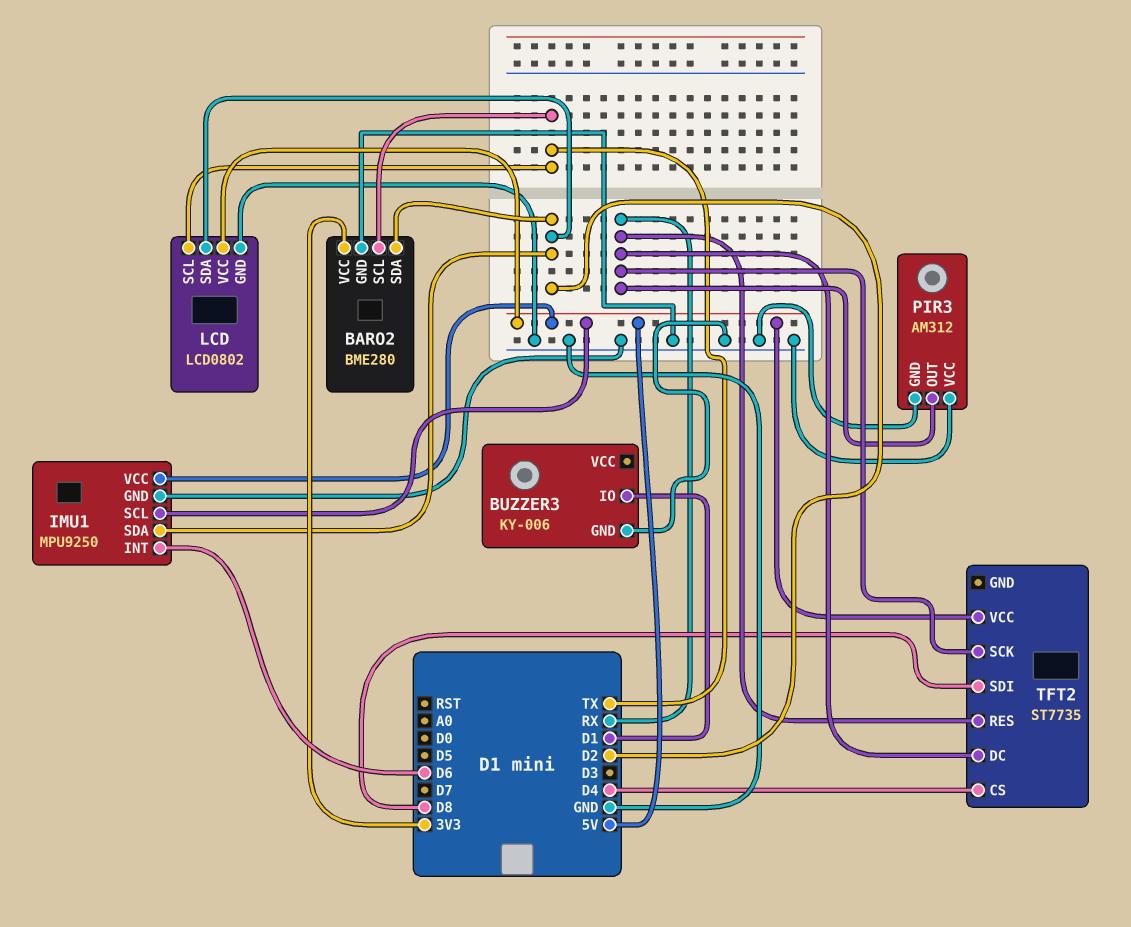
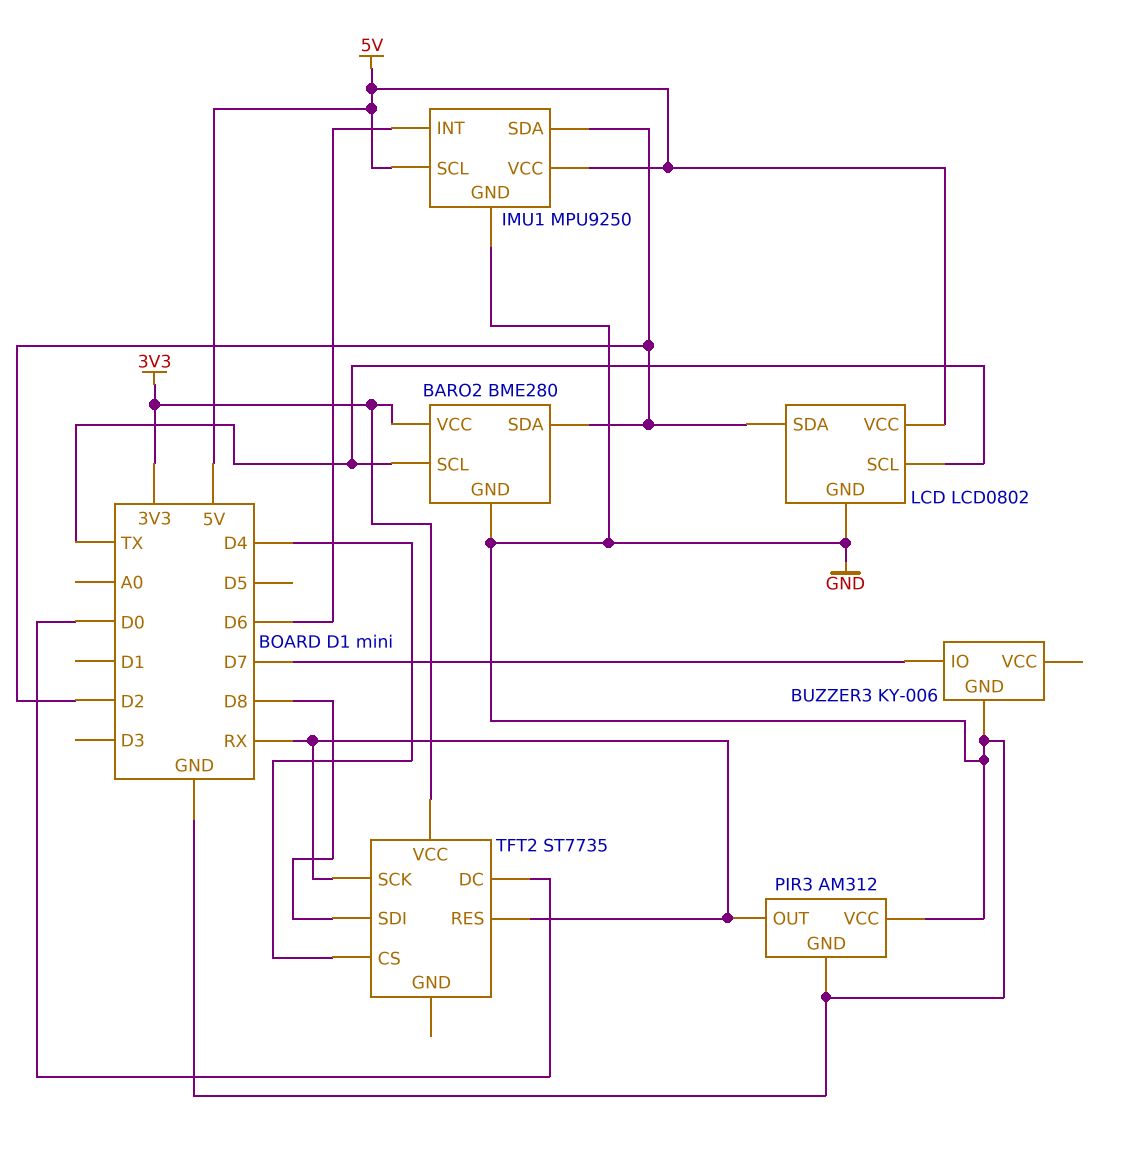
BUZZER3 pin IO: D1 -> D7
TFT2 pin DC: RX -> D0
TFT2 pin VCC: 5V -> 3V3

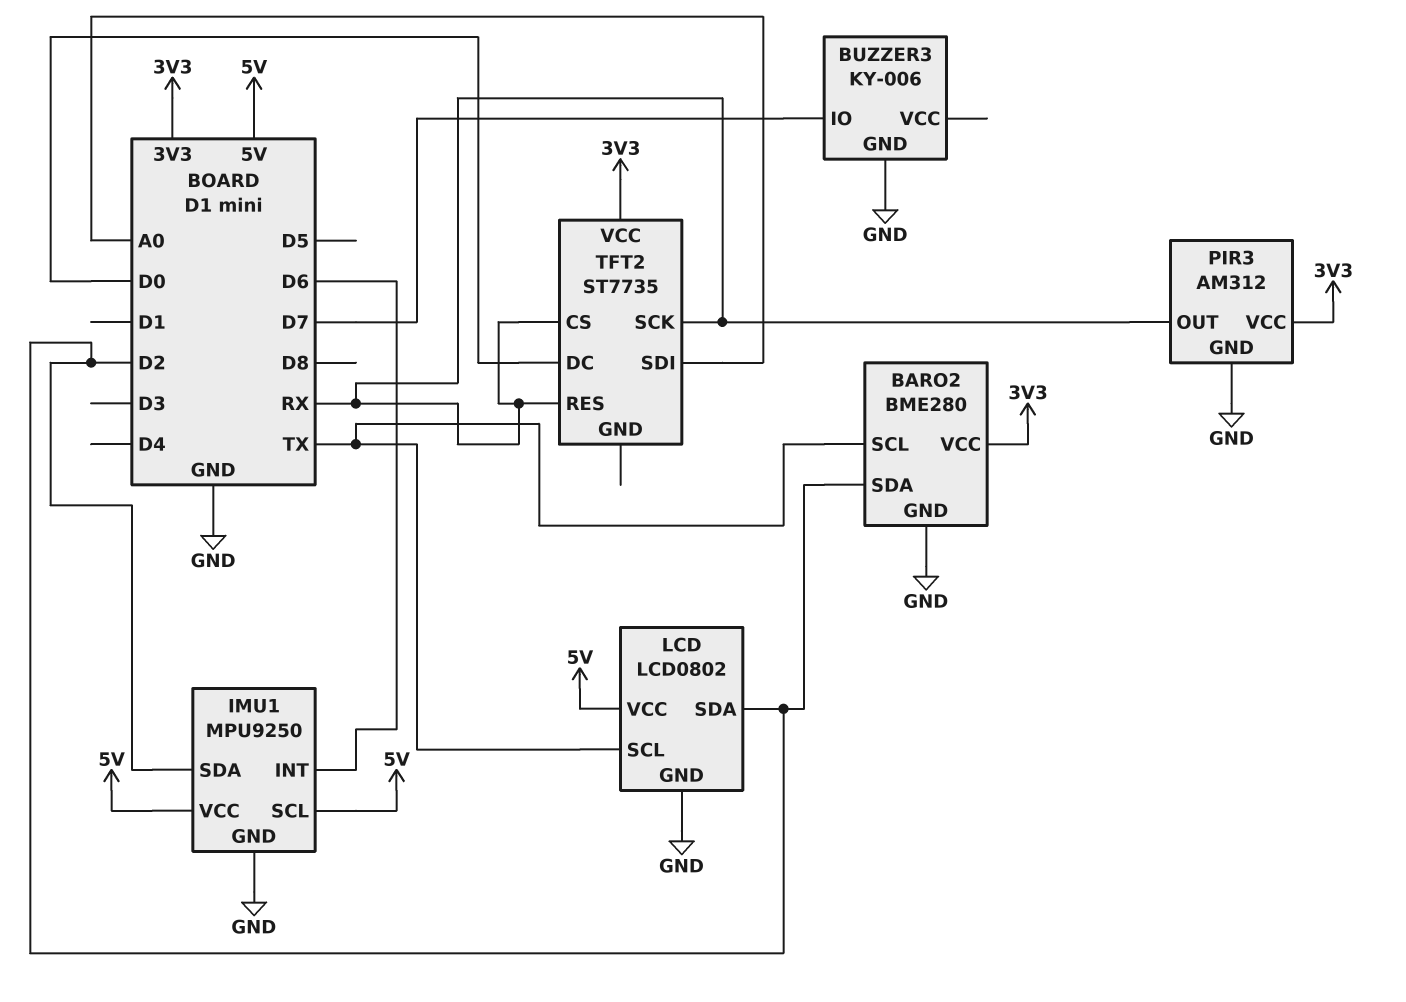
PIR3 pin VCC: GND -> 3V3
TFT2 pin CS: D4 -> RX
TFT2 pin SDI: D8 -> A0

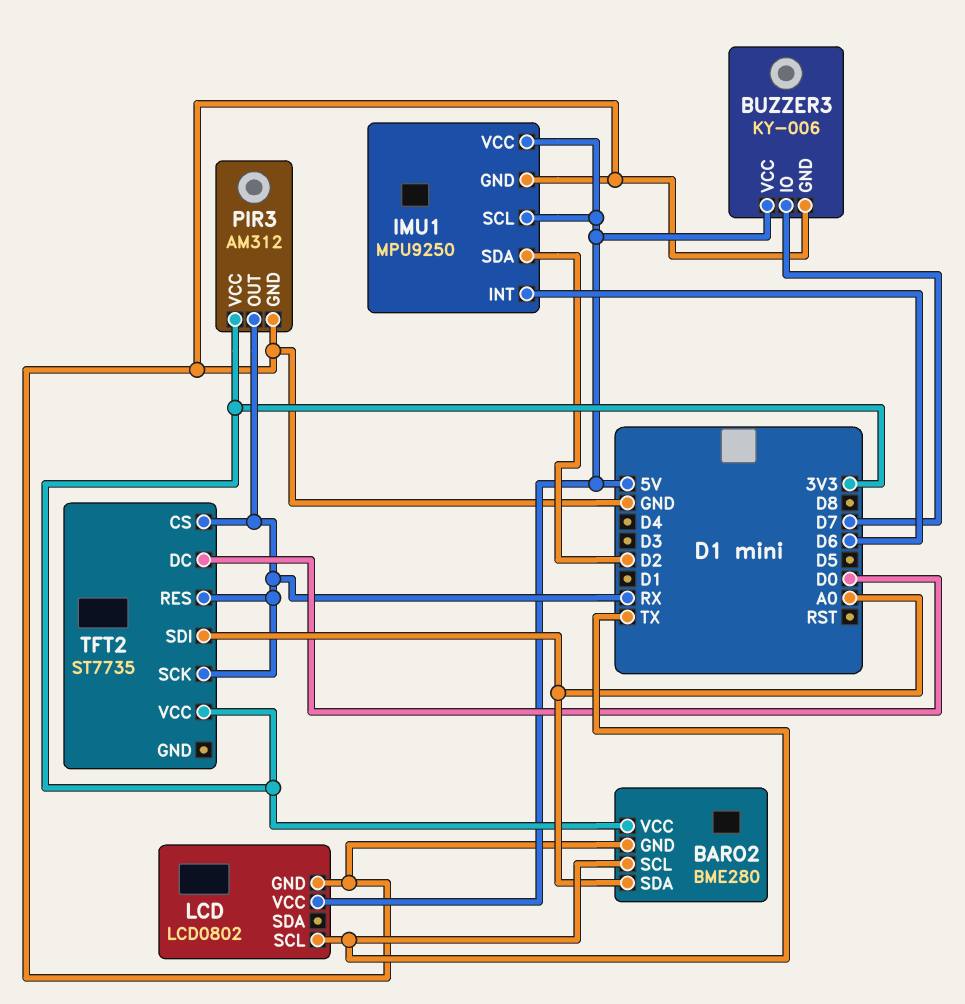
BARO2 pin SDA: D2 -> A0
BUZZER3 pin VCC: none -> 5V
LCD pin SDA: D2 -> none

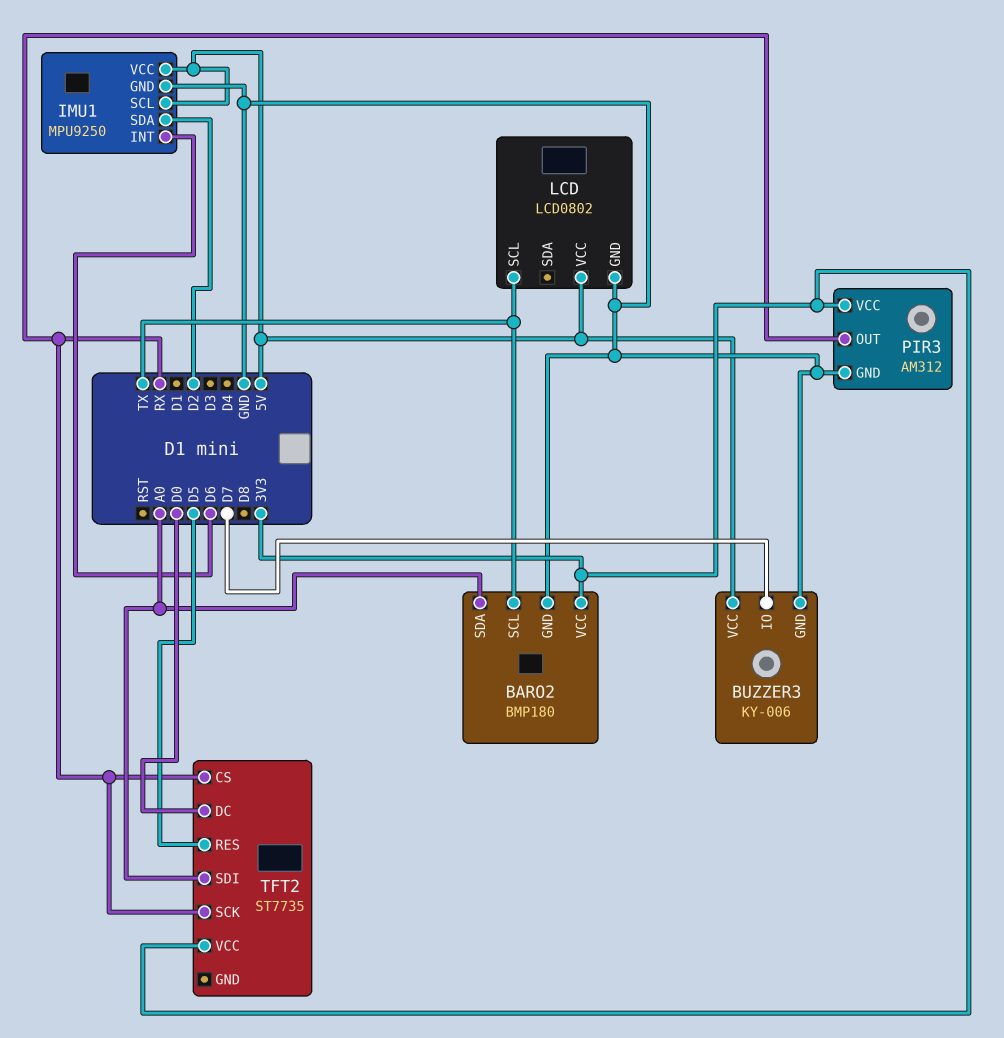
BARO2: BME280 -> BMP180
TFT2 pin RES: RX -> D5

